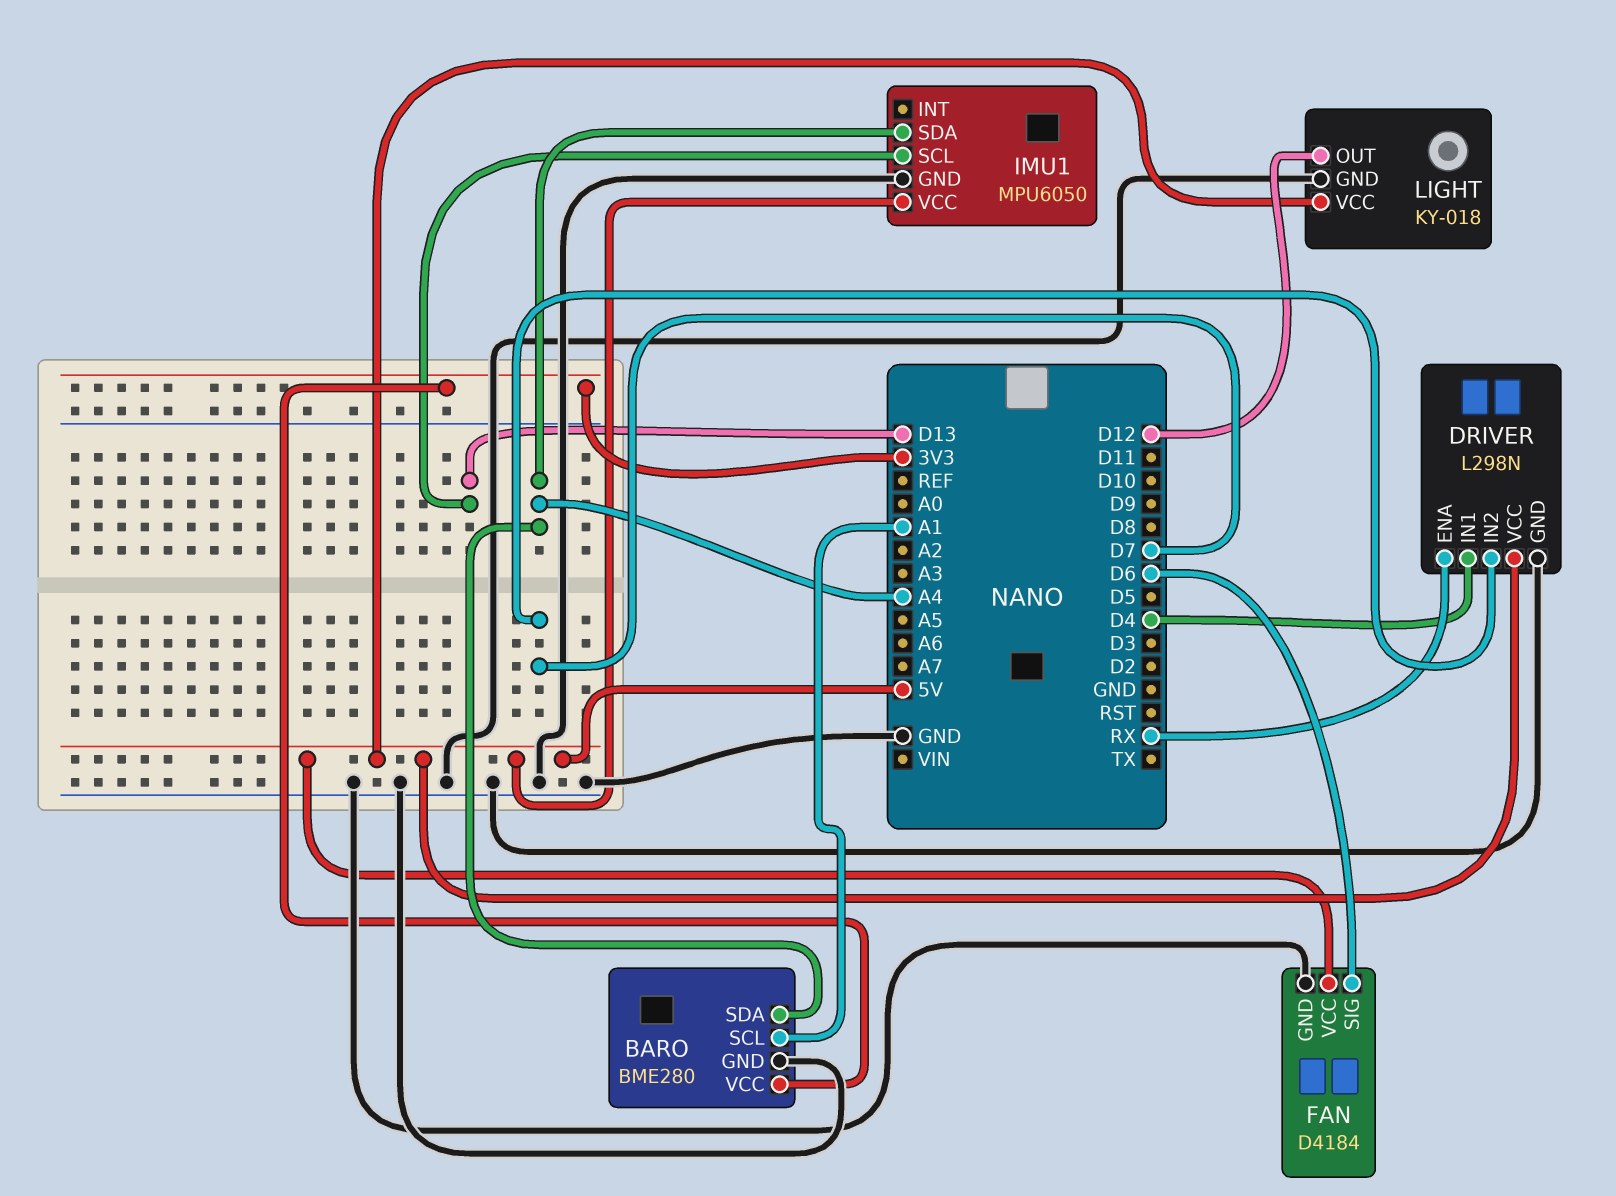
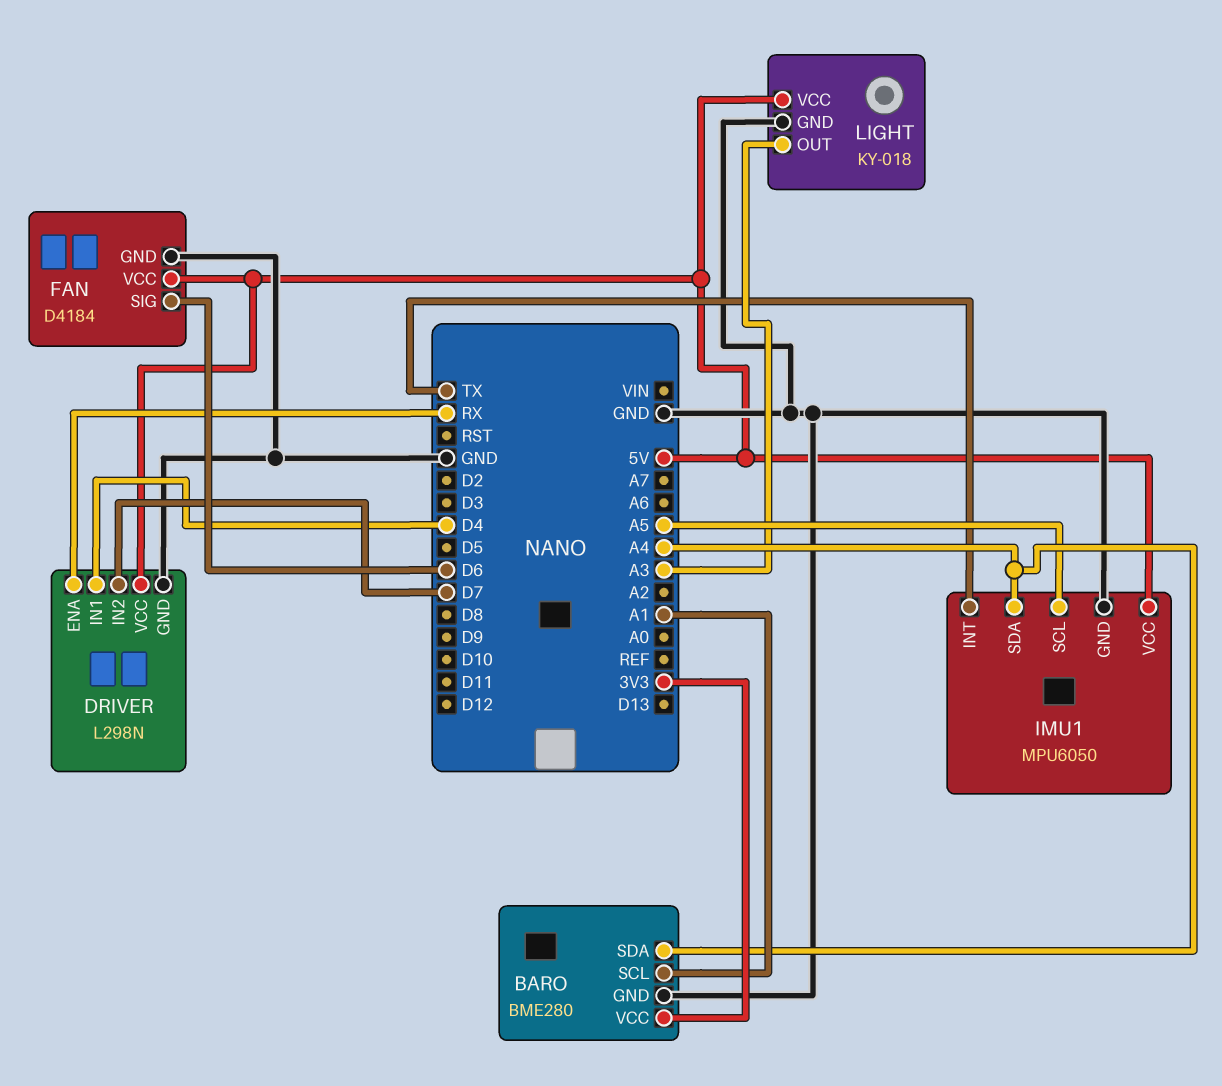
IMU1 pin INT: none -> TX
IMU1 pin SCL: D13 -> A5
LIGHT pin OUT: D12 -> A3

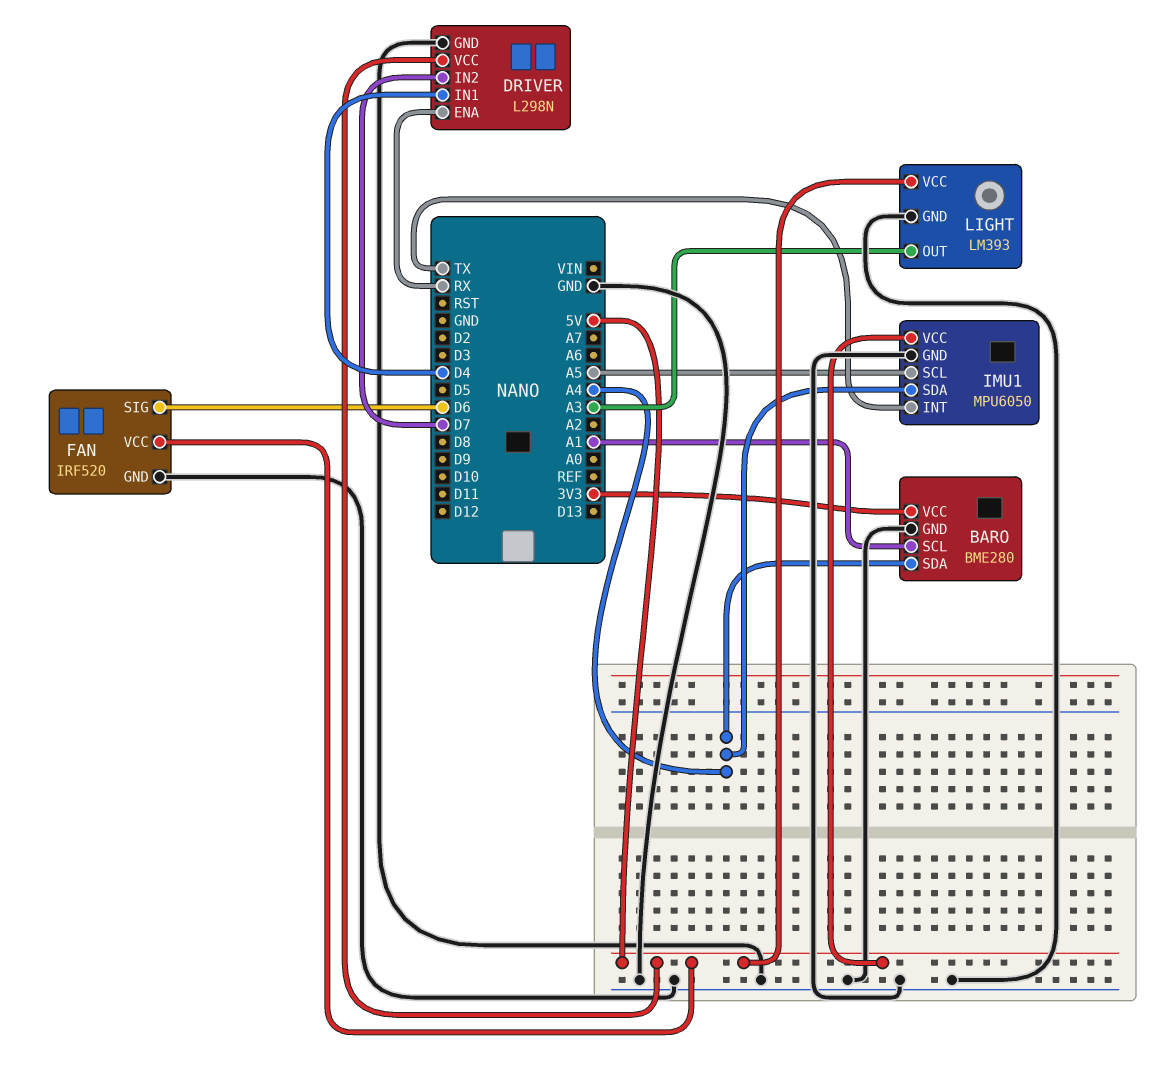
FAN: D4184 -> IRF520
LIGHT: KY-018 -> LM393

